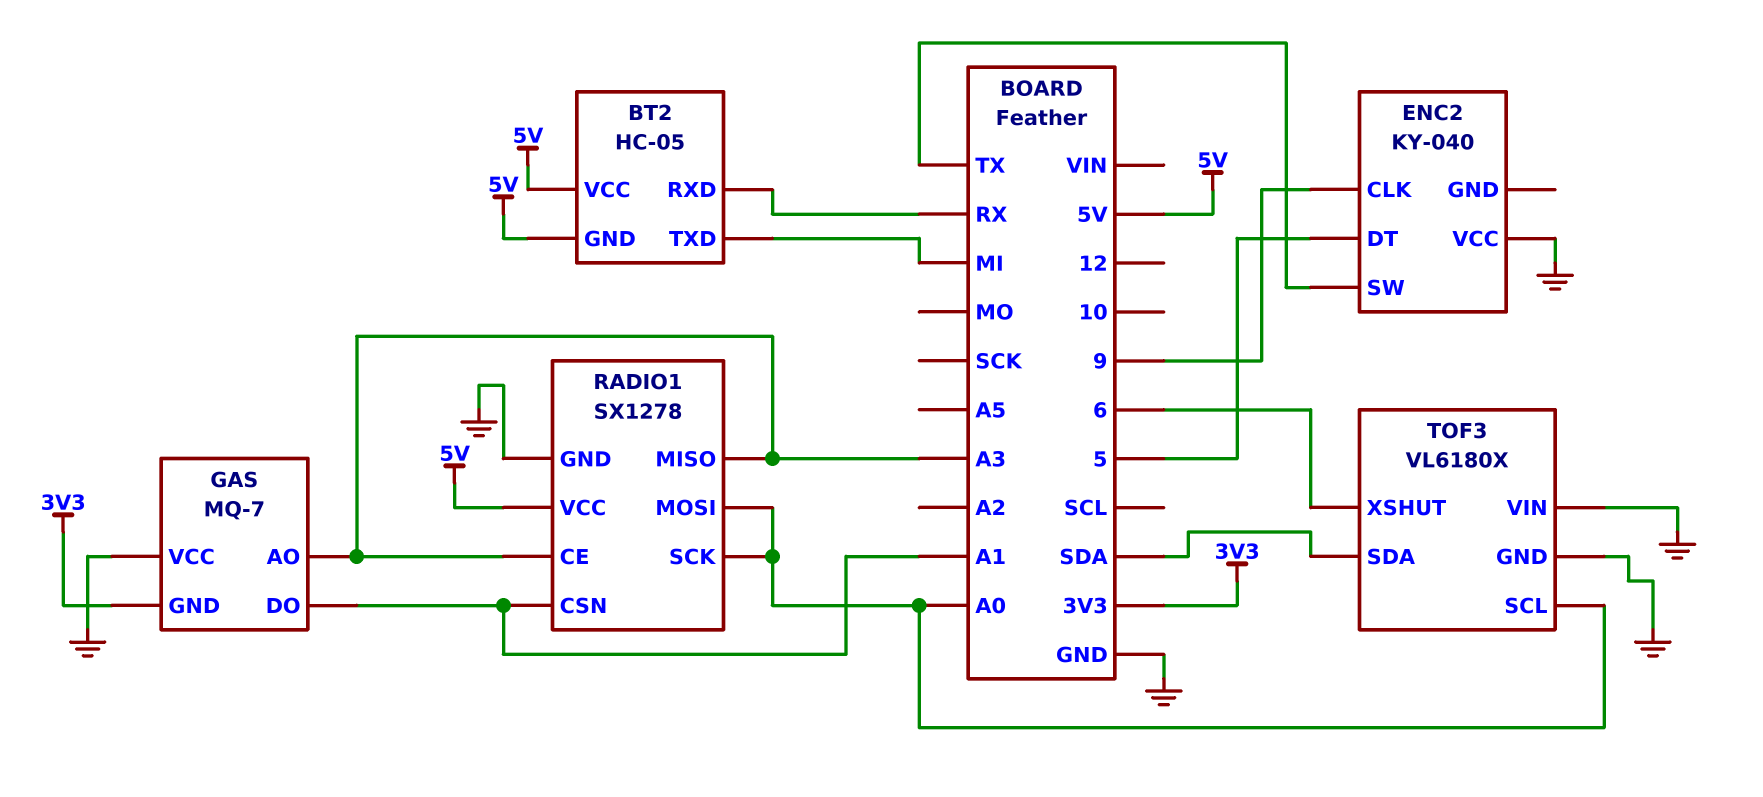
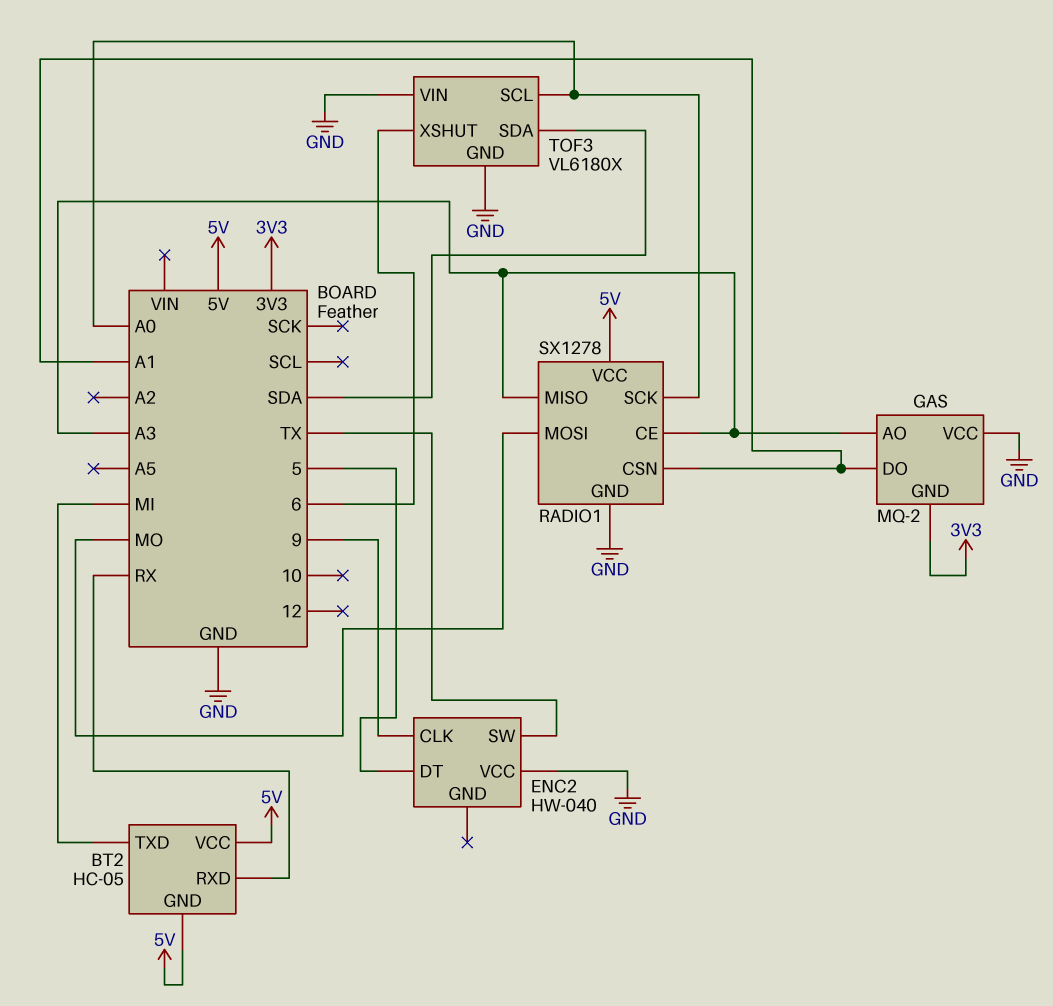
ENC2: KY-040 -> HW-040
GAS: MQ-7 -> MQ-2
RADIO1 pin MOSI: A0 -> MO

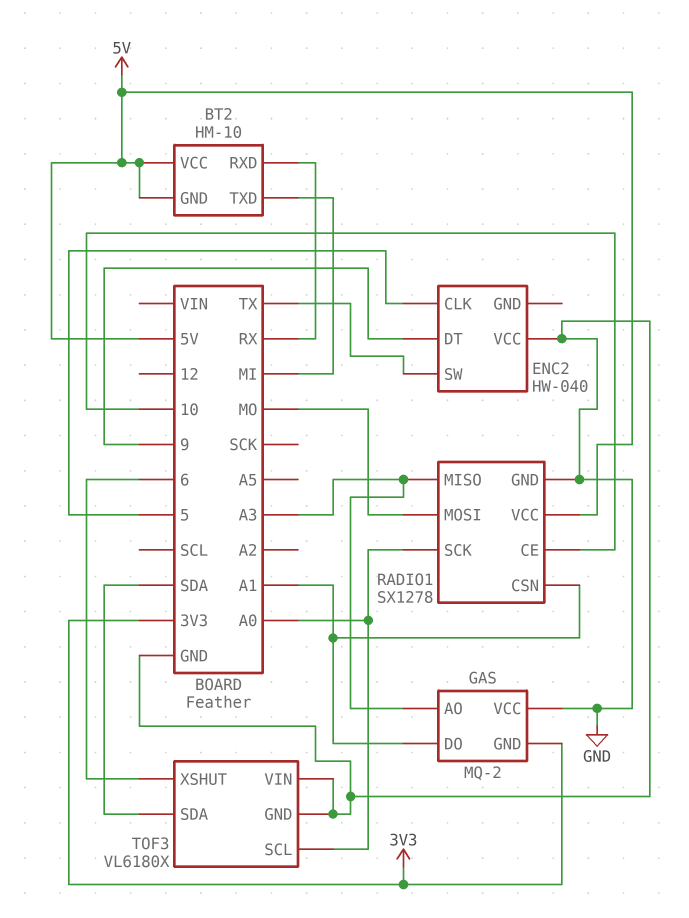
BT2: HC-05 -> HM-10
ENC2 pin CLK: 9 -> 5
ENC2 pin DT: 5 -> 9
RADIO1 pin CE: A3 -> 10

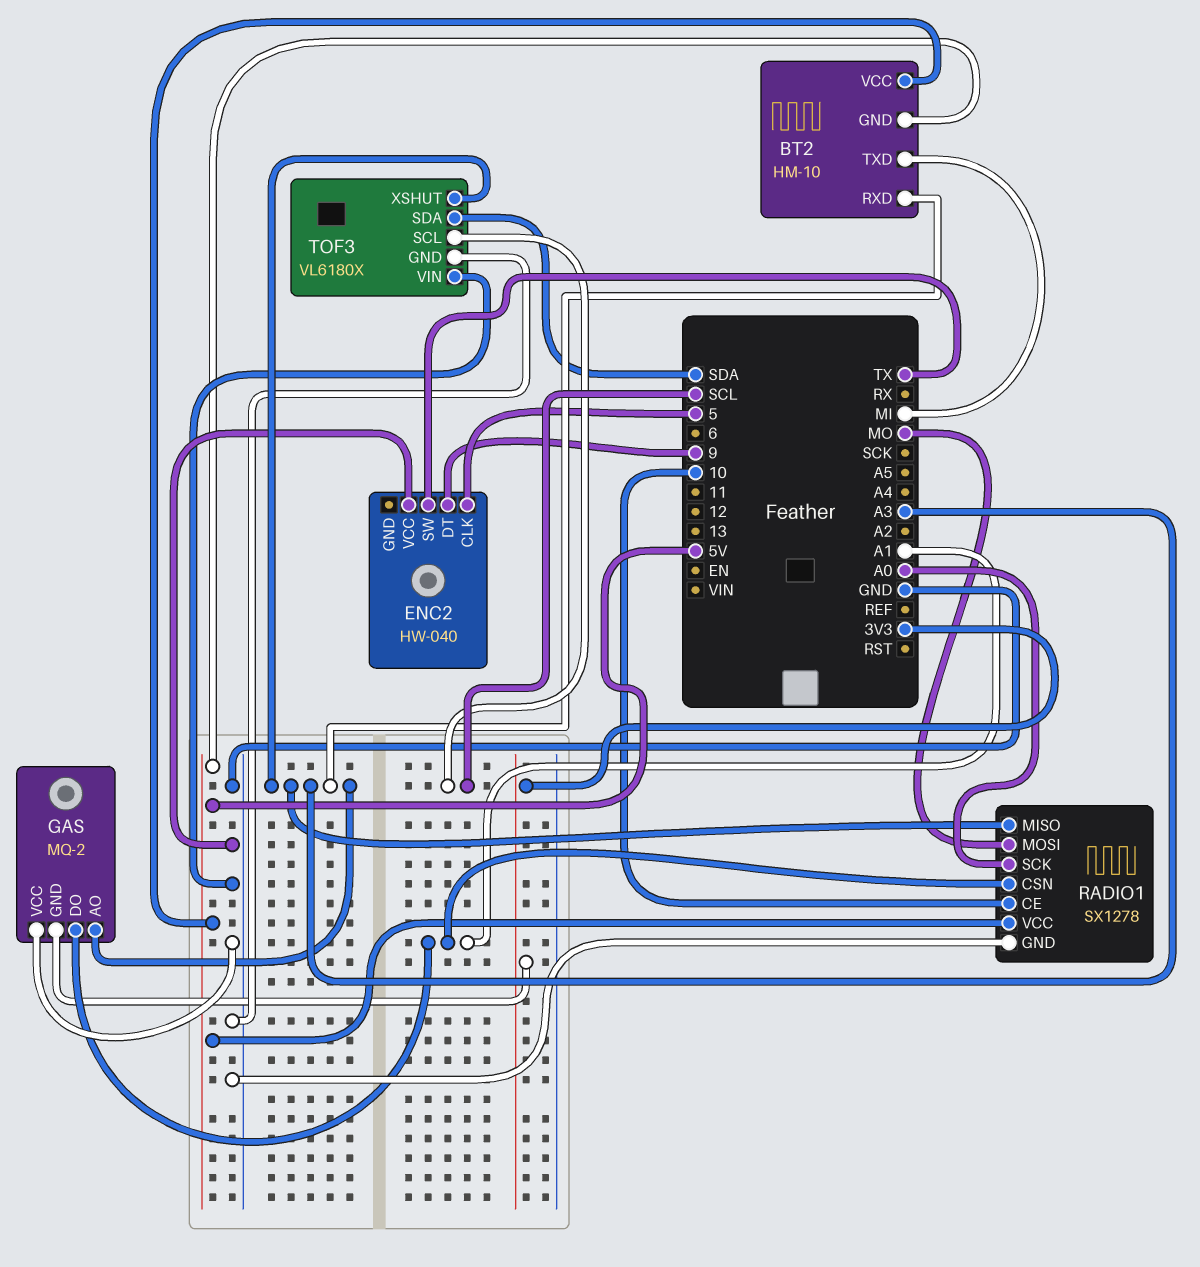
BT2 pin RXD: RX -> A3
TOF3 pin SCL: A0 -> SCL
TOF3 pin XSHUT: 6 -> A3

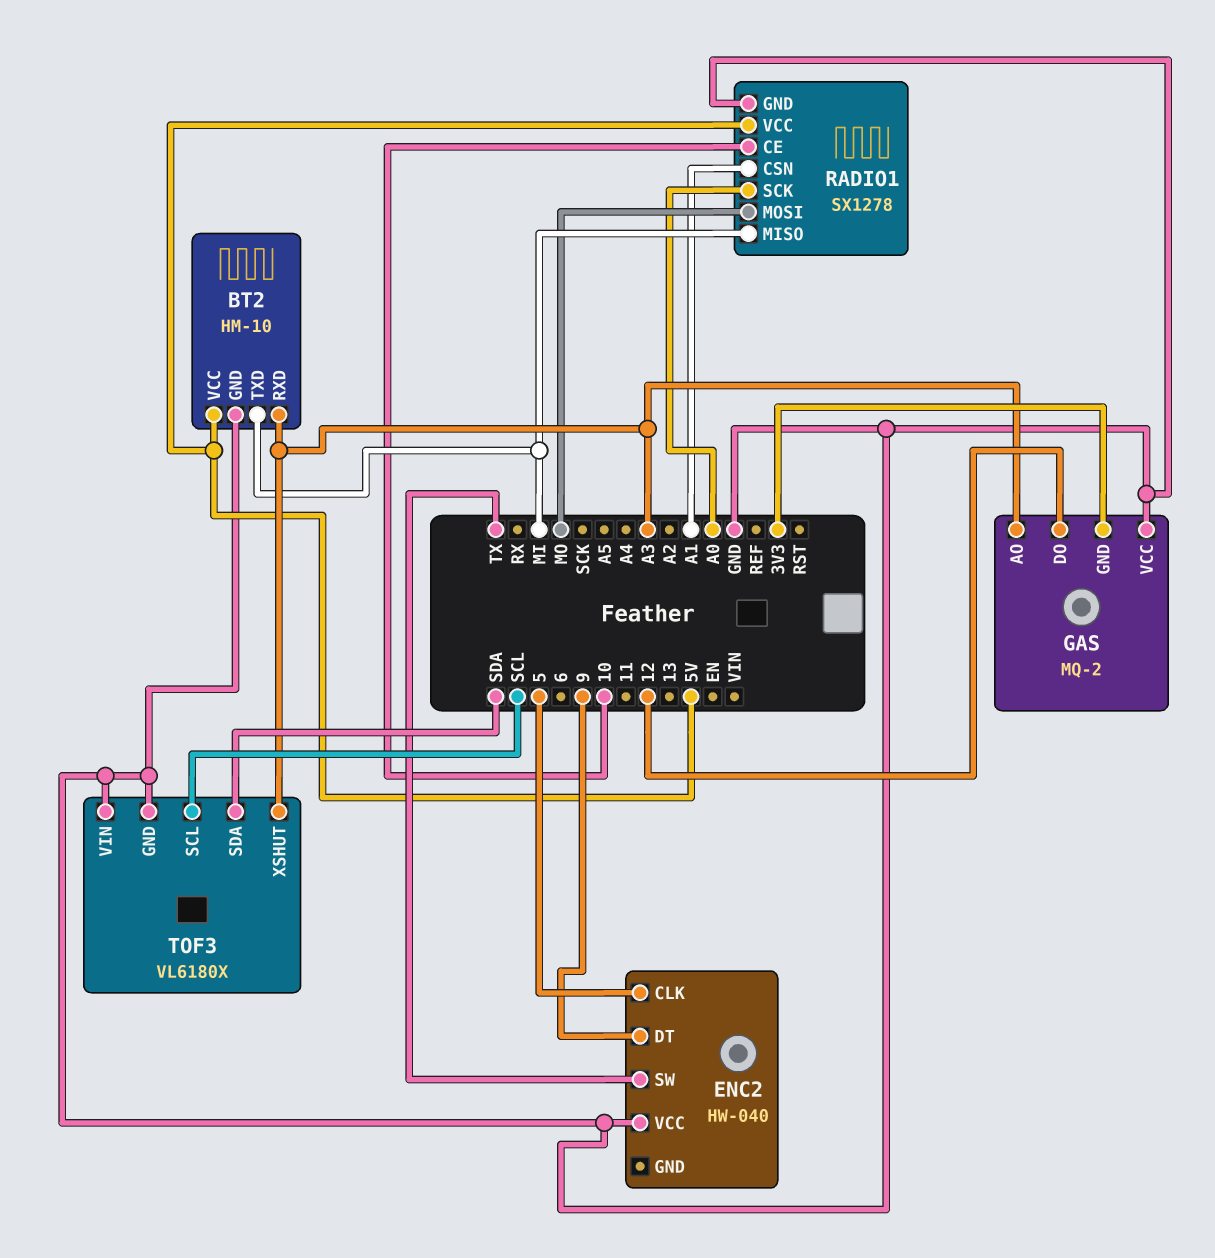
BT2 pin GND: 5V -> GND
GAS pin DO: A1 -> 12
RADIO1 pin MISO: A3 -> MI

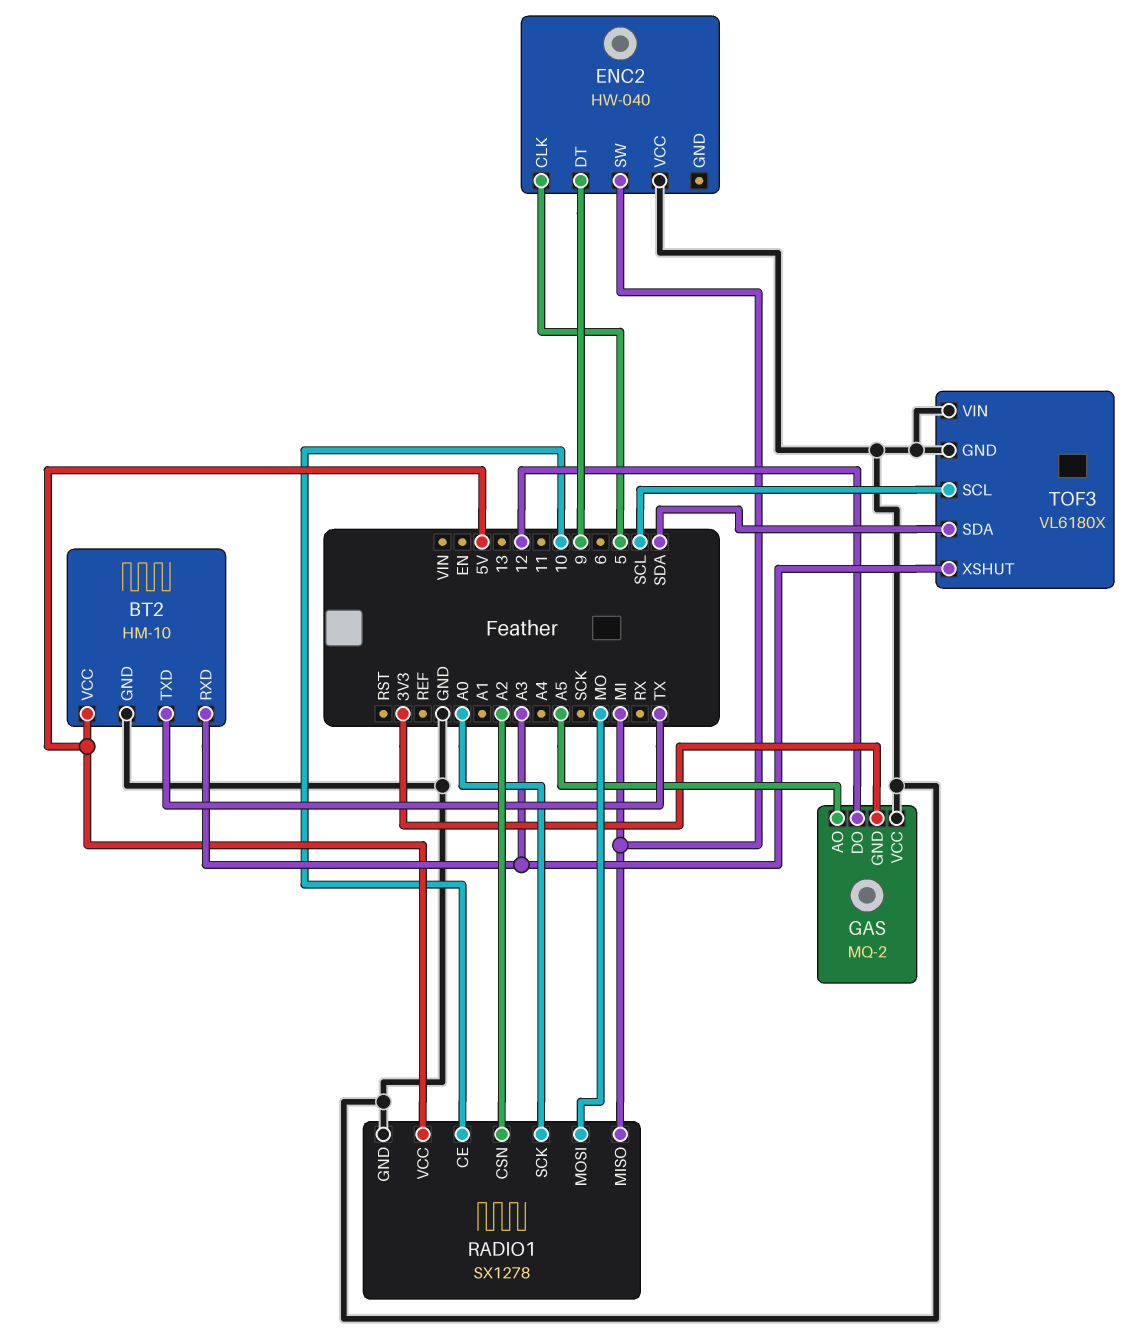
BT2 pin TXD: MI -> TX
ENC2 pin SW: TX -> MI
GAS pin AO: A3 -> A5
RADIO1 pin CSN: A1 -> A2

